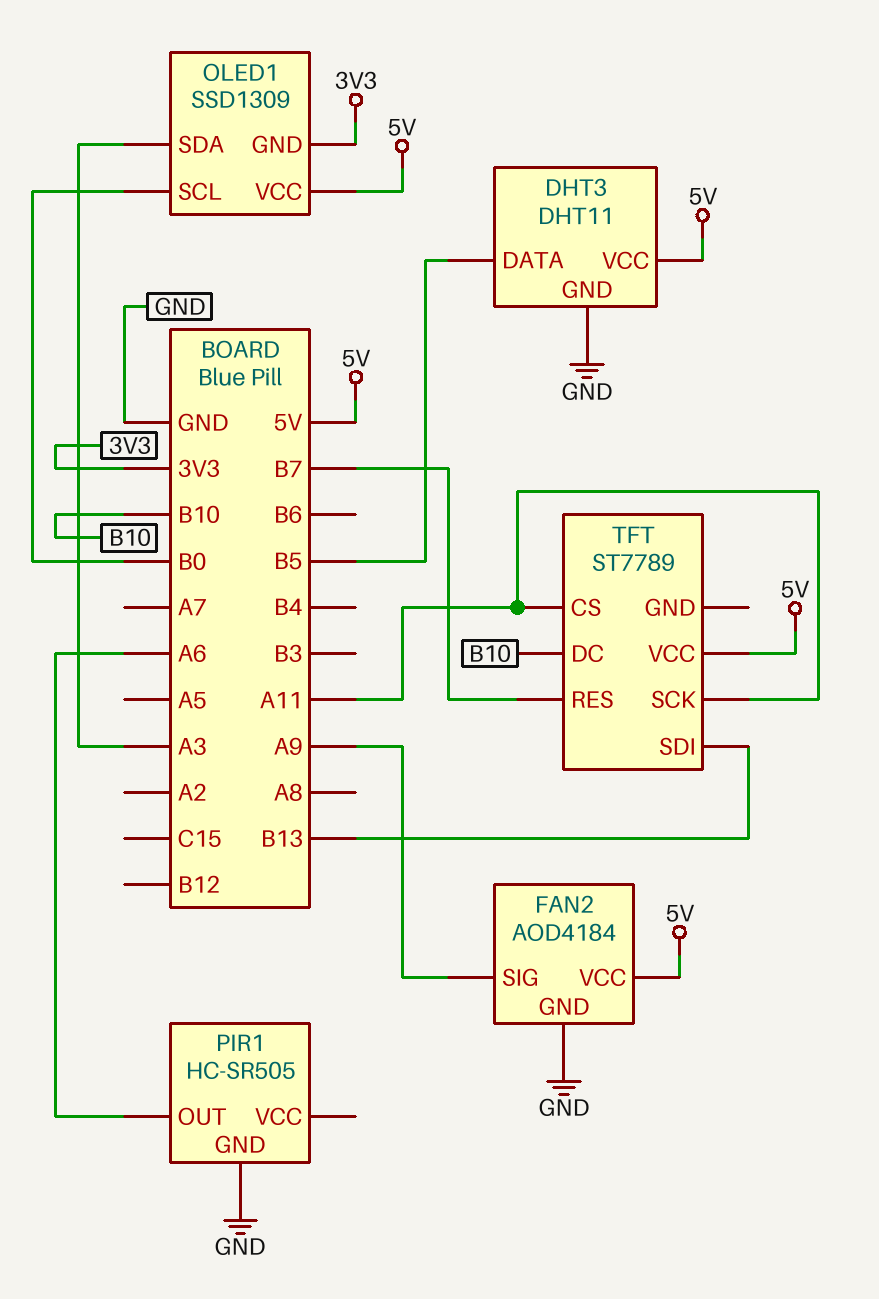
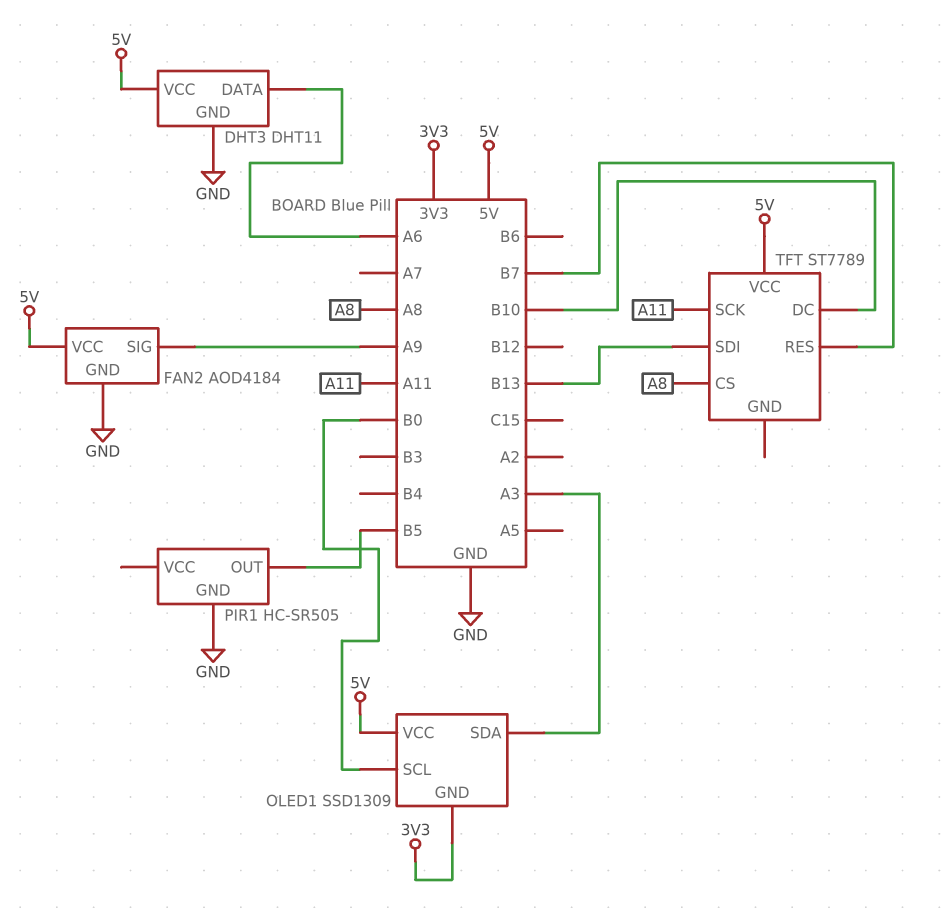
DHT3 pin DATA: B5 -> A6
PIR1 pin OUT: A6 -> B5
TFT pin CS: A11 -> A8

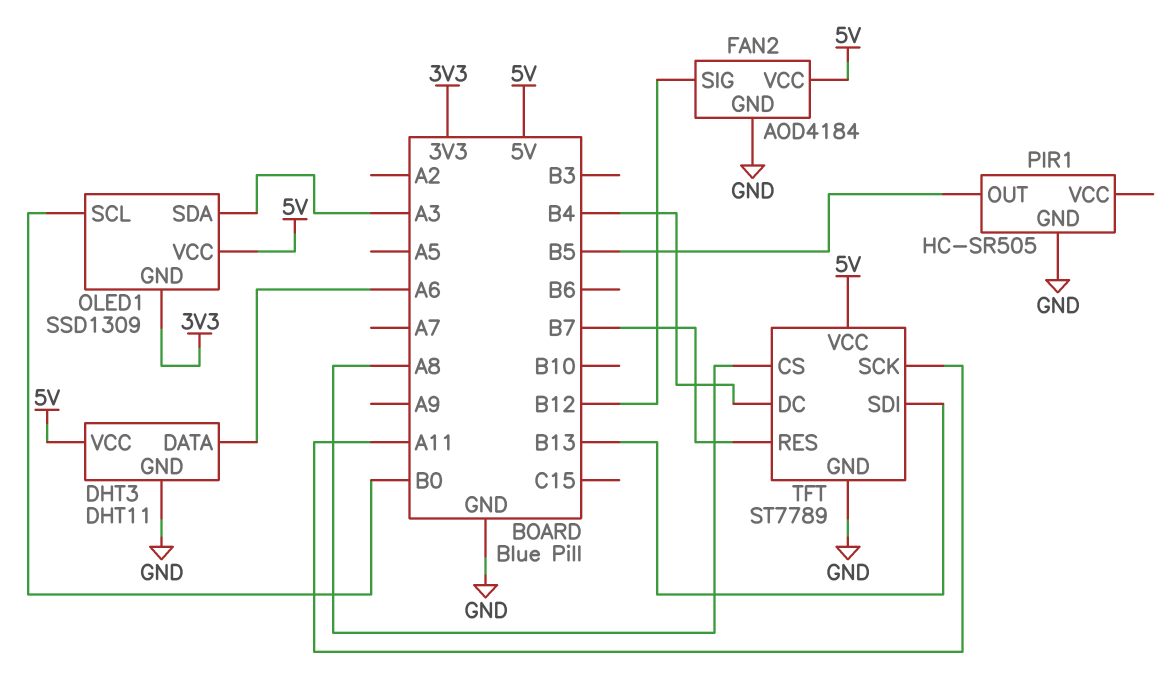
FAN2 pin SIG: A9 -> B12
TFT pin DC: B10 -> B4
TFT pin GND: none -> GND

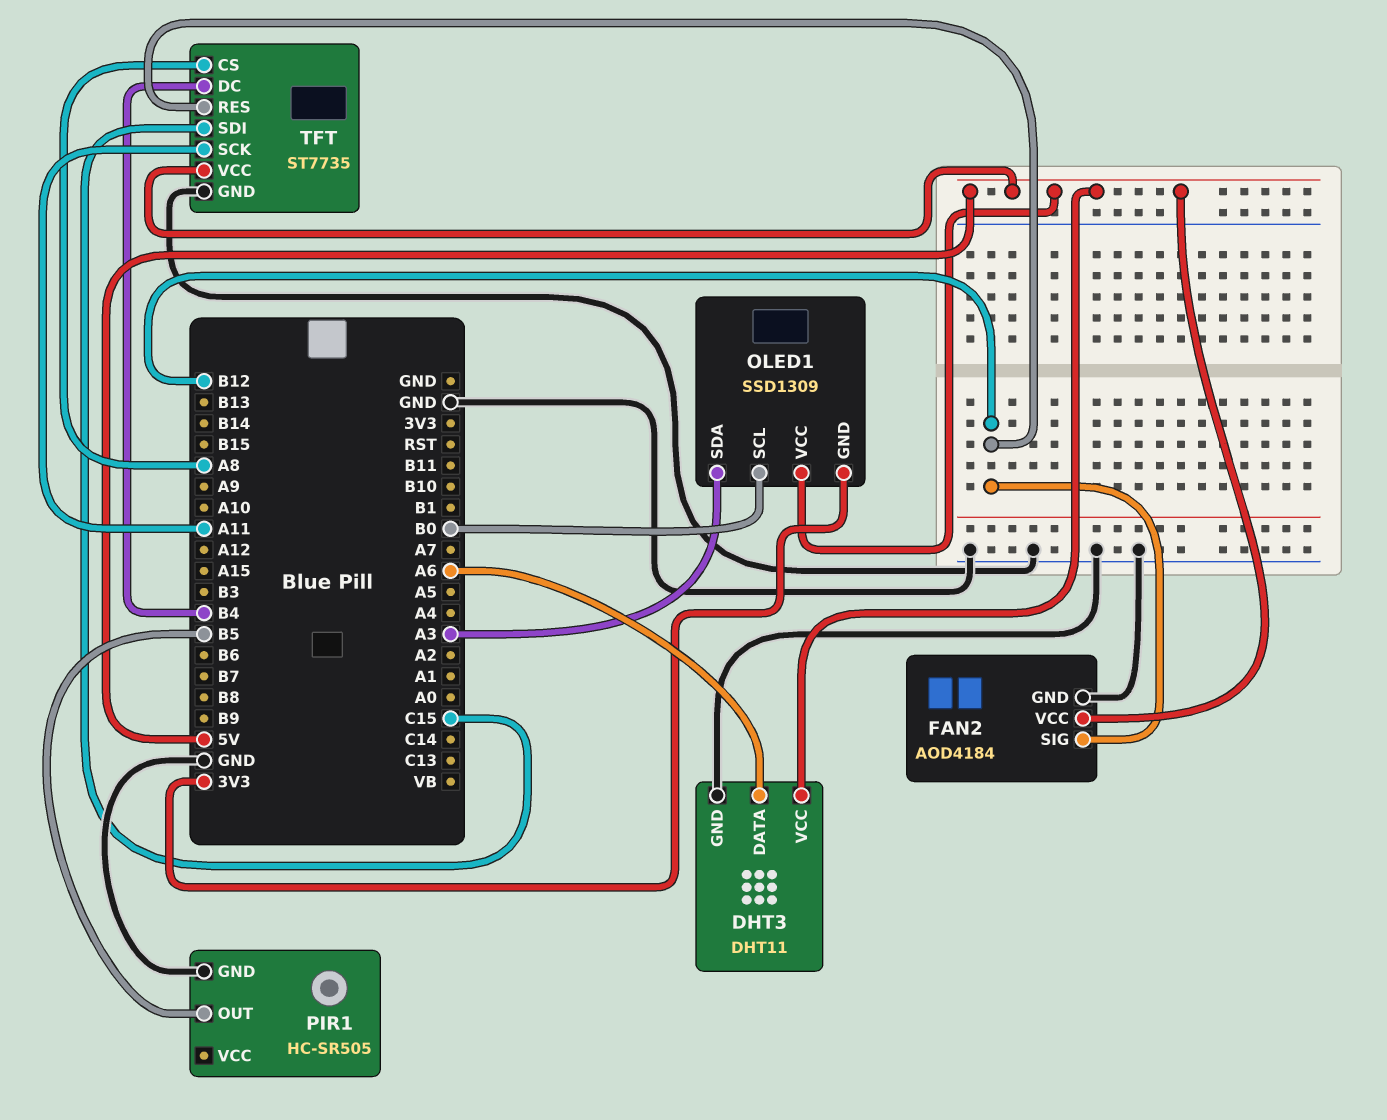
TFT: ST7789 -> ST7735
TFT pin RES: B7 -> B12
TFT pin SDI: B13 -> C15

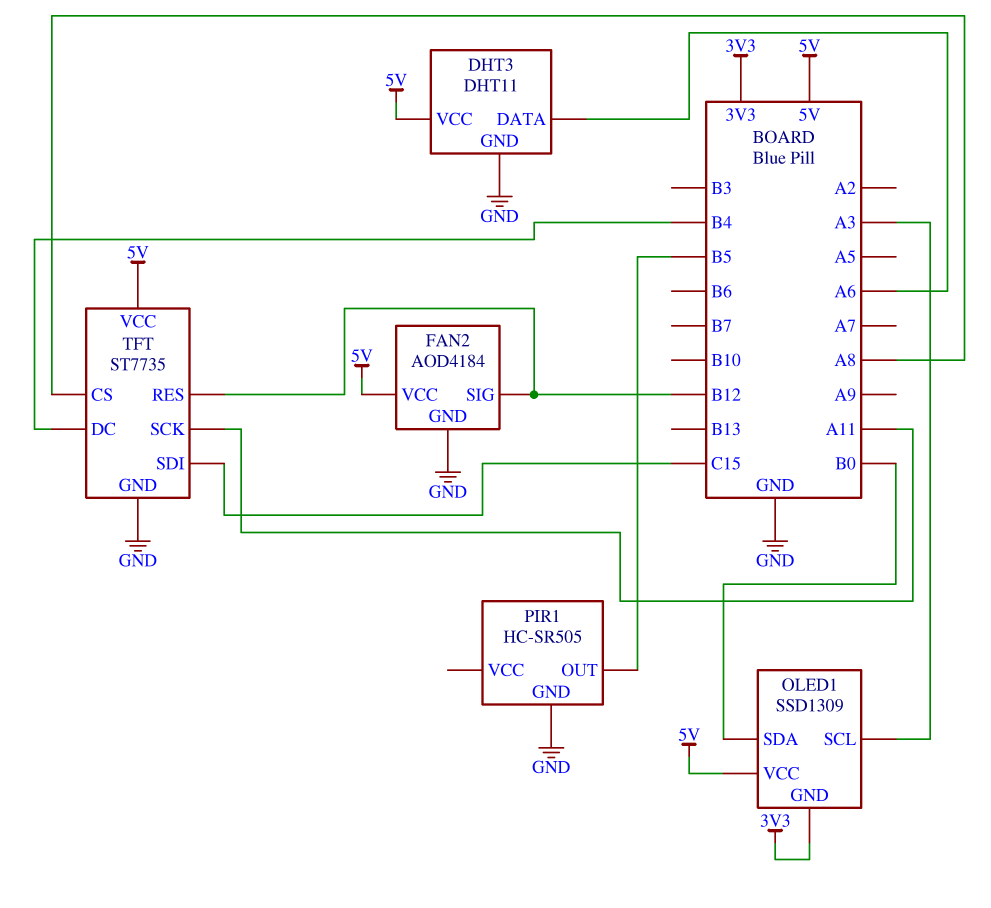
OLED1 pin SCL: B0 -> A3
OLED1 pin SDA: A3 -> B0

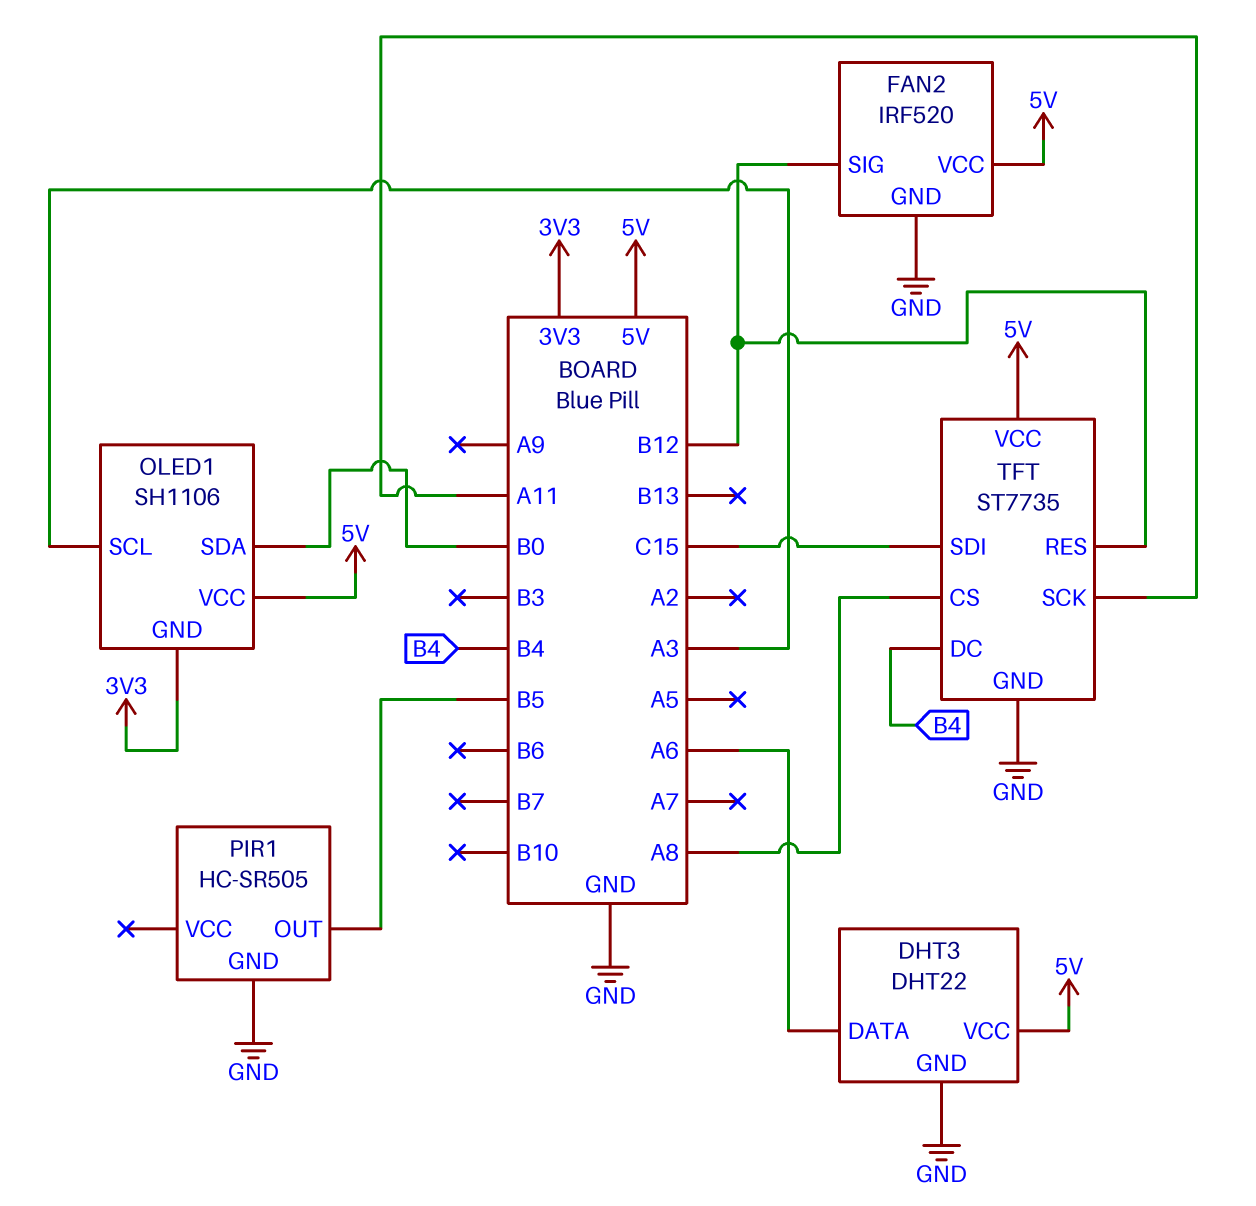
DHT3: DHT11 -> DHT22
FAN2: AOD4184 -> IRF520
OLED1: SSD1309 -> SH1106

